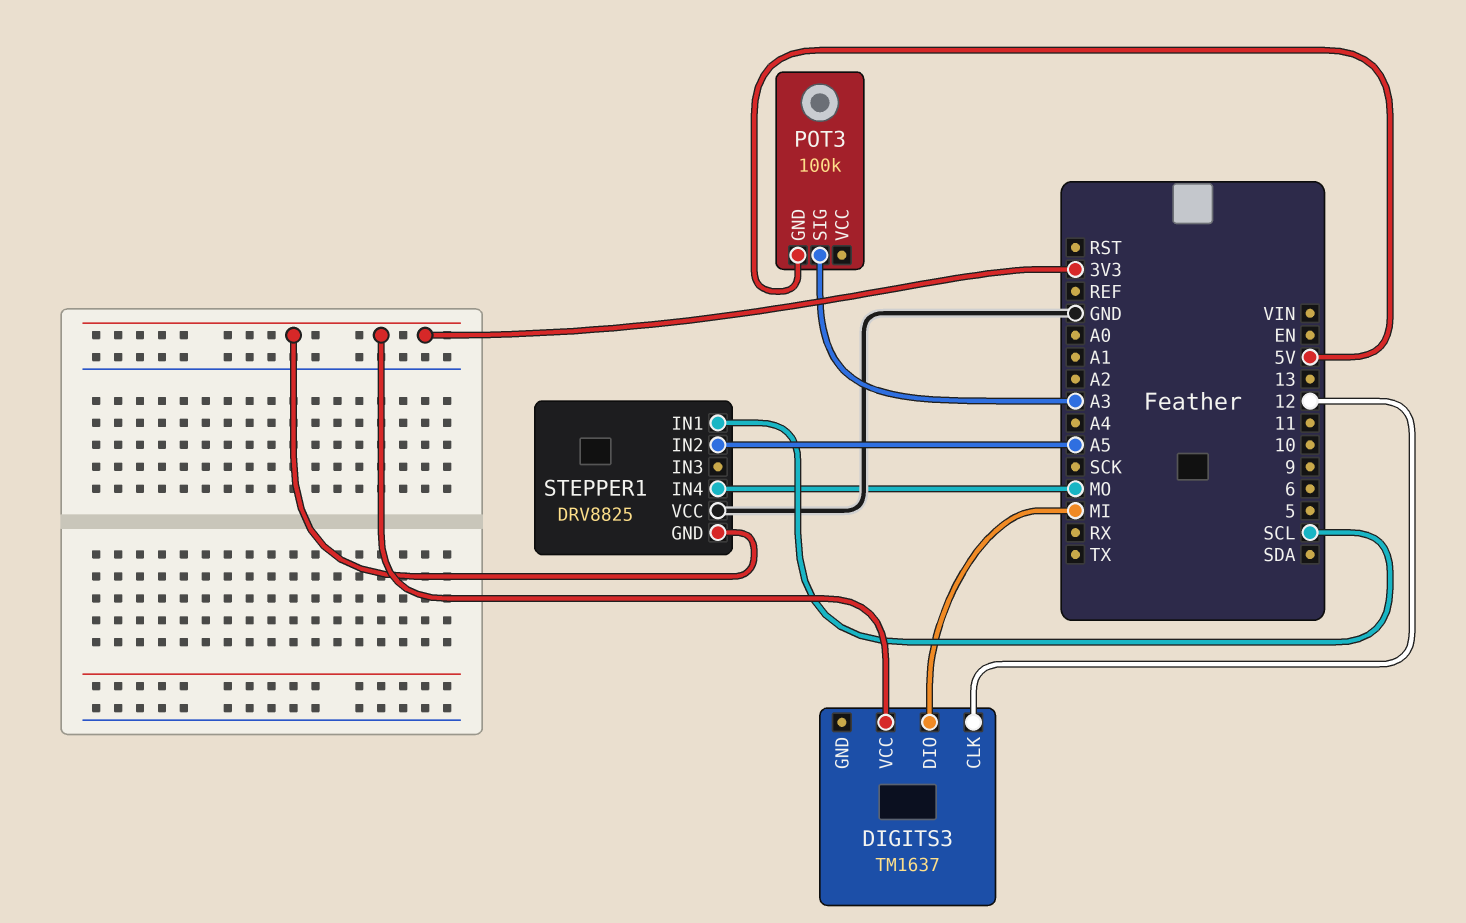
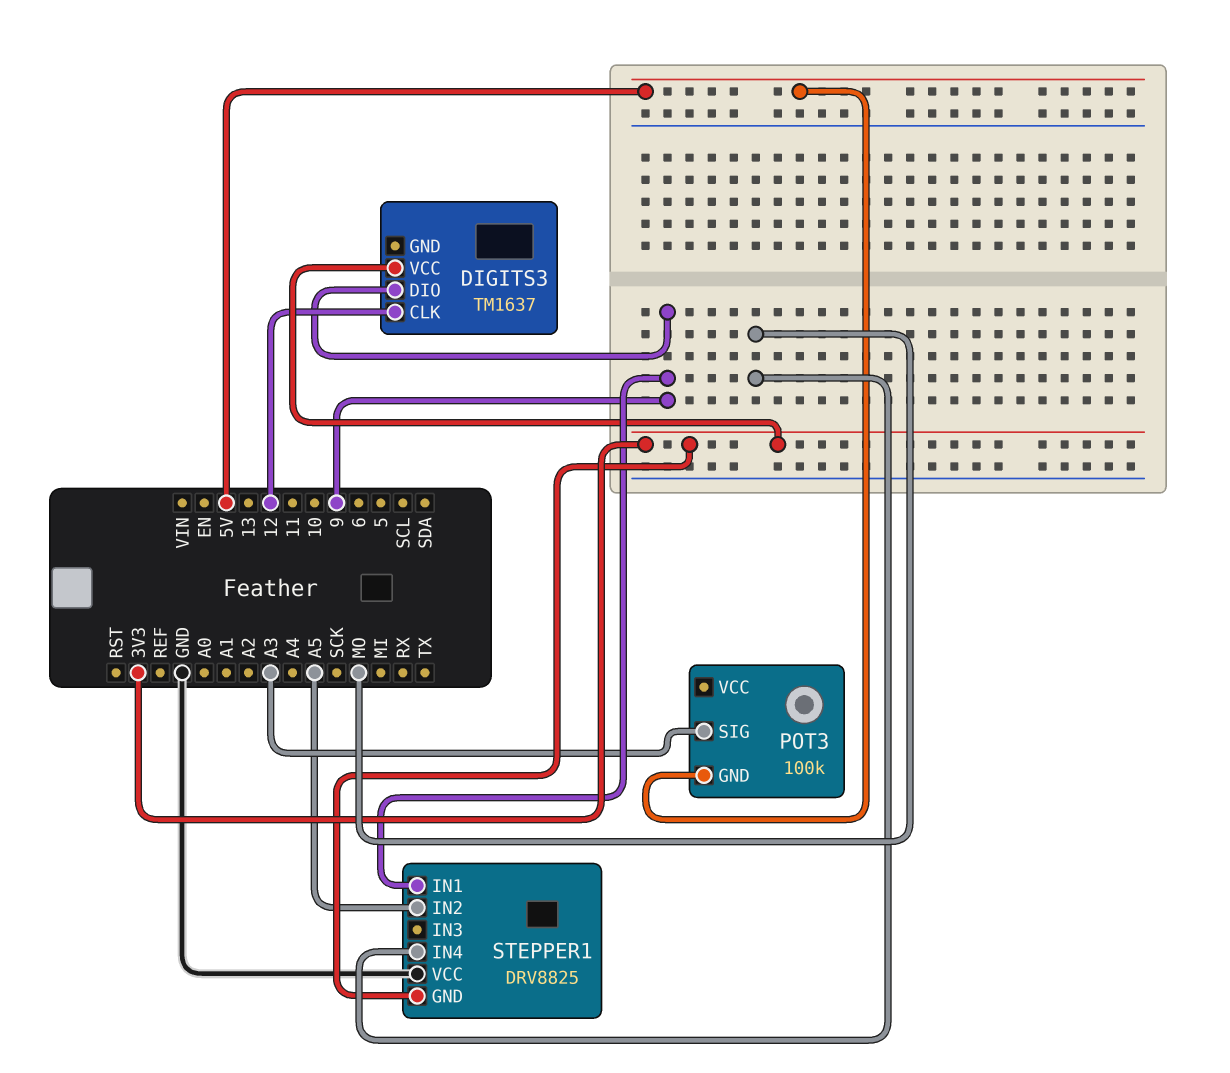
DIGITS3 pin DIO: MI -> 9
STEPPER1 pin IN1: SCL -> 9

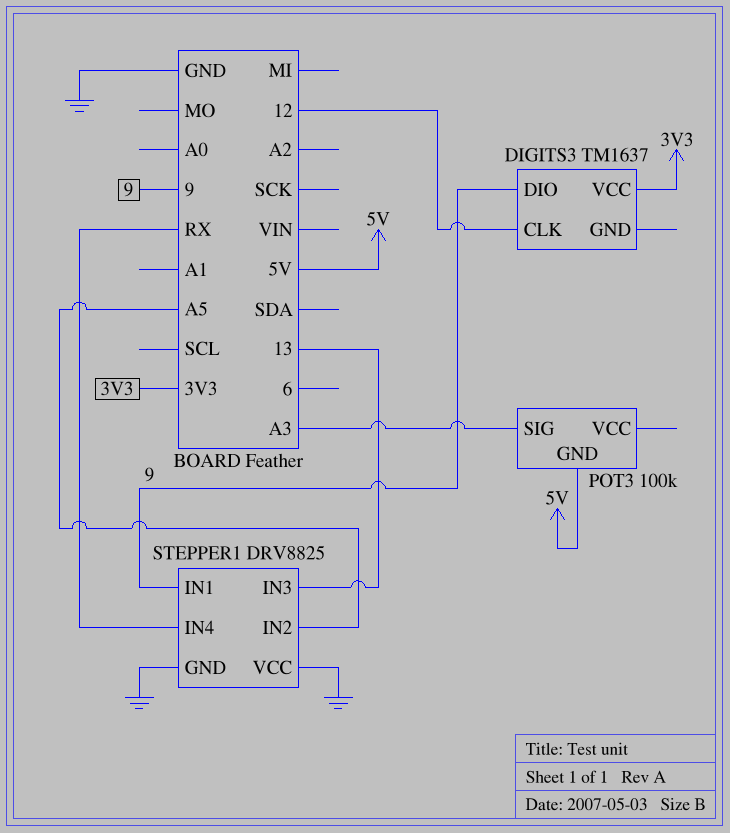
STEPPER1 pin GND: 3V3 -> GND
STEPPER1 pin IN3: none -> 13
STEPPER1 pin IN4: MO -> RX

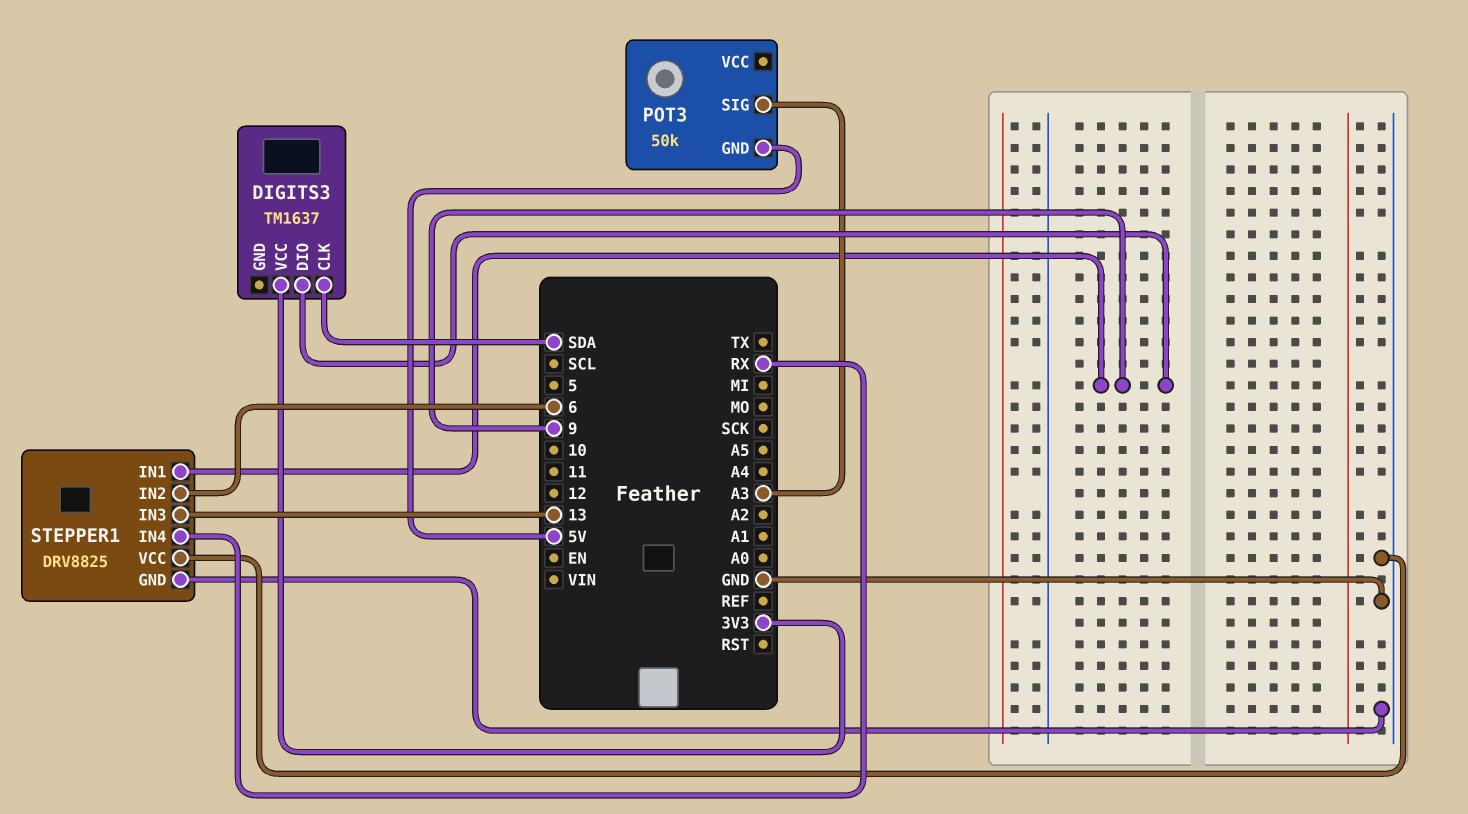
DIGITS3 pin CLK: 12 -> SDA
POT3: 100k -> 50k
STEPPER1 pin IN2: A5 -> 6

